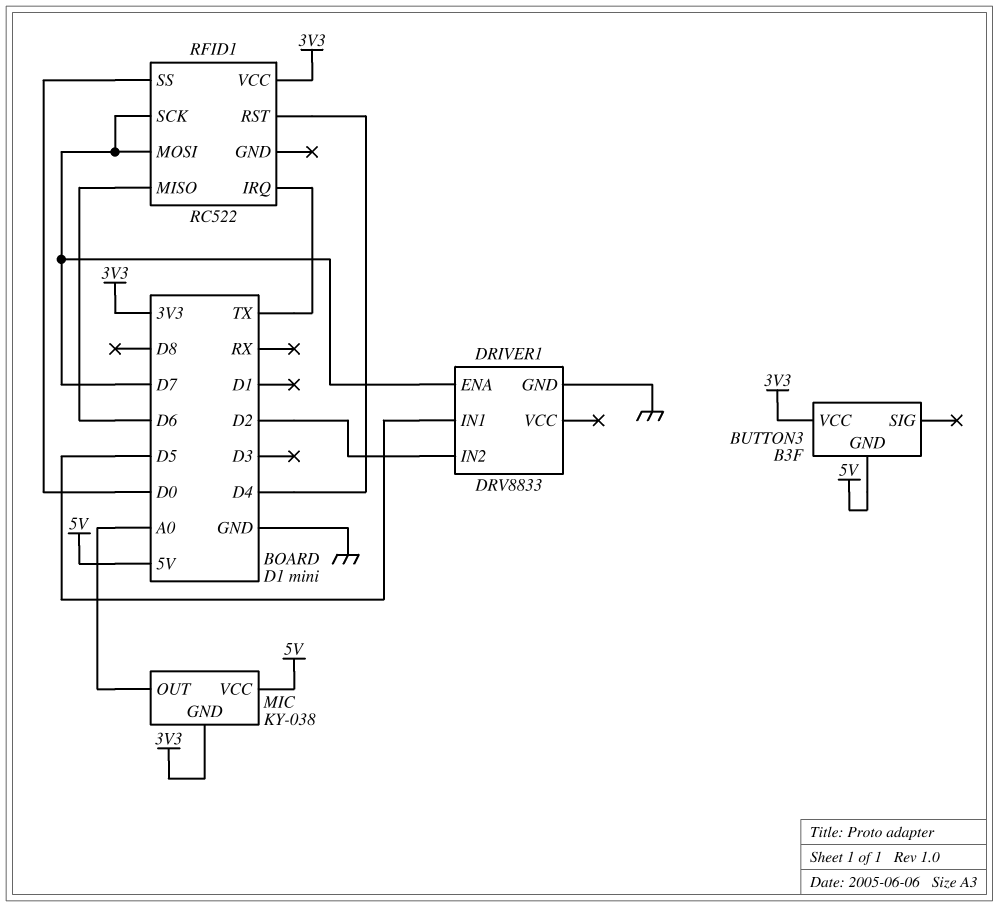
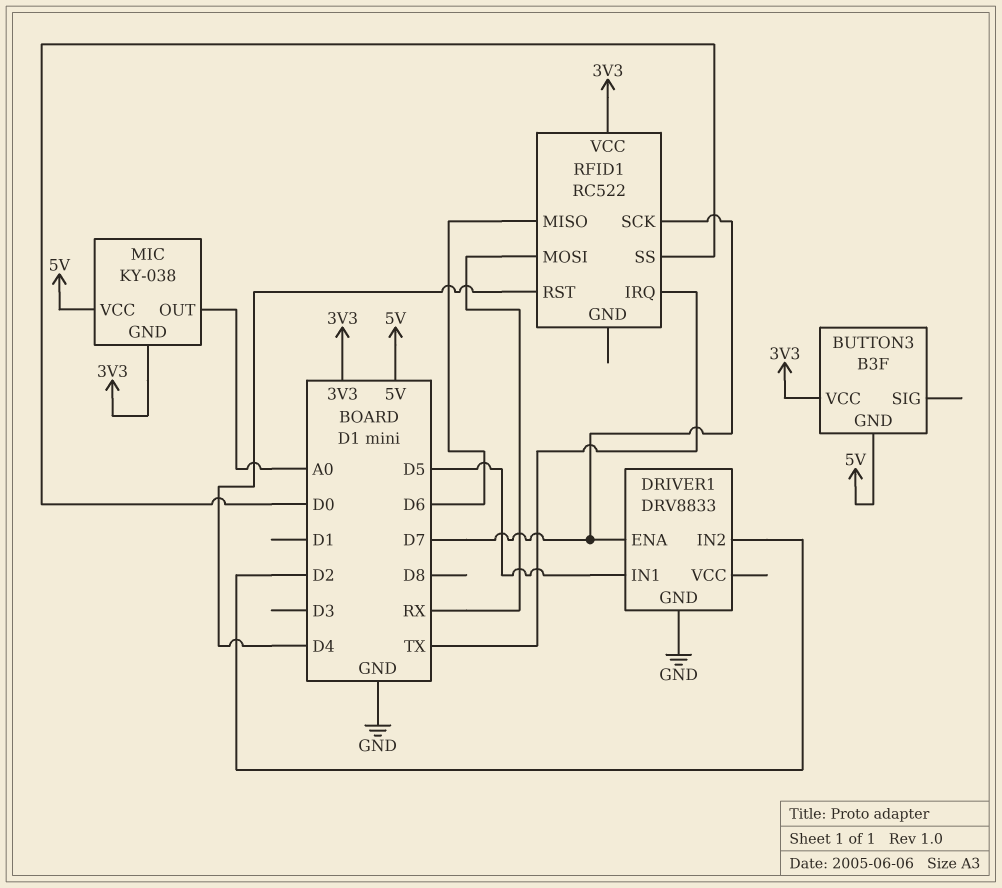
RFID1 pin MOSI: D7 -> RX

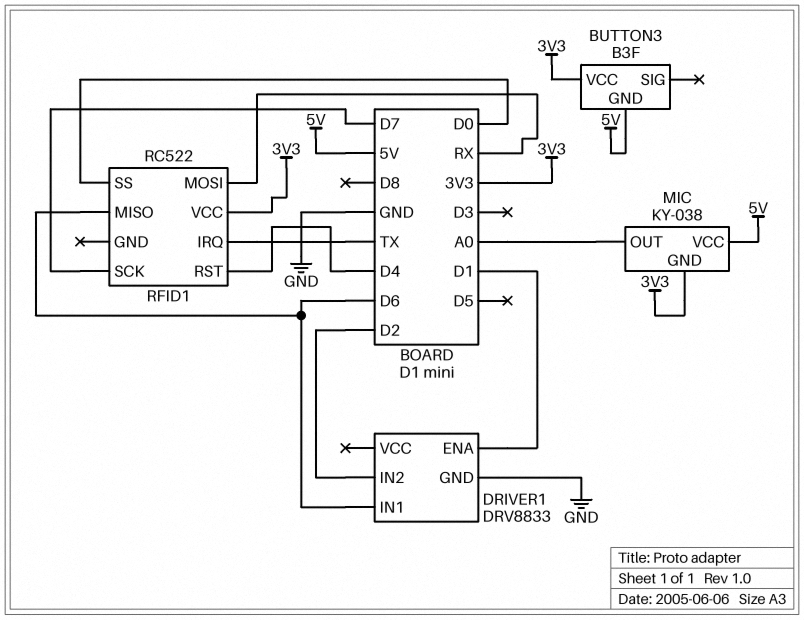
DRIVER1 pin ENA: D7 -> D1
DRIVER1 pin IN1: D5 -> D6

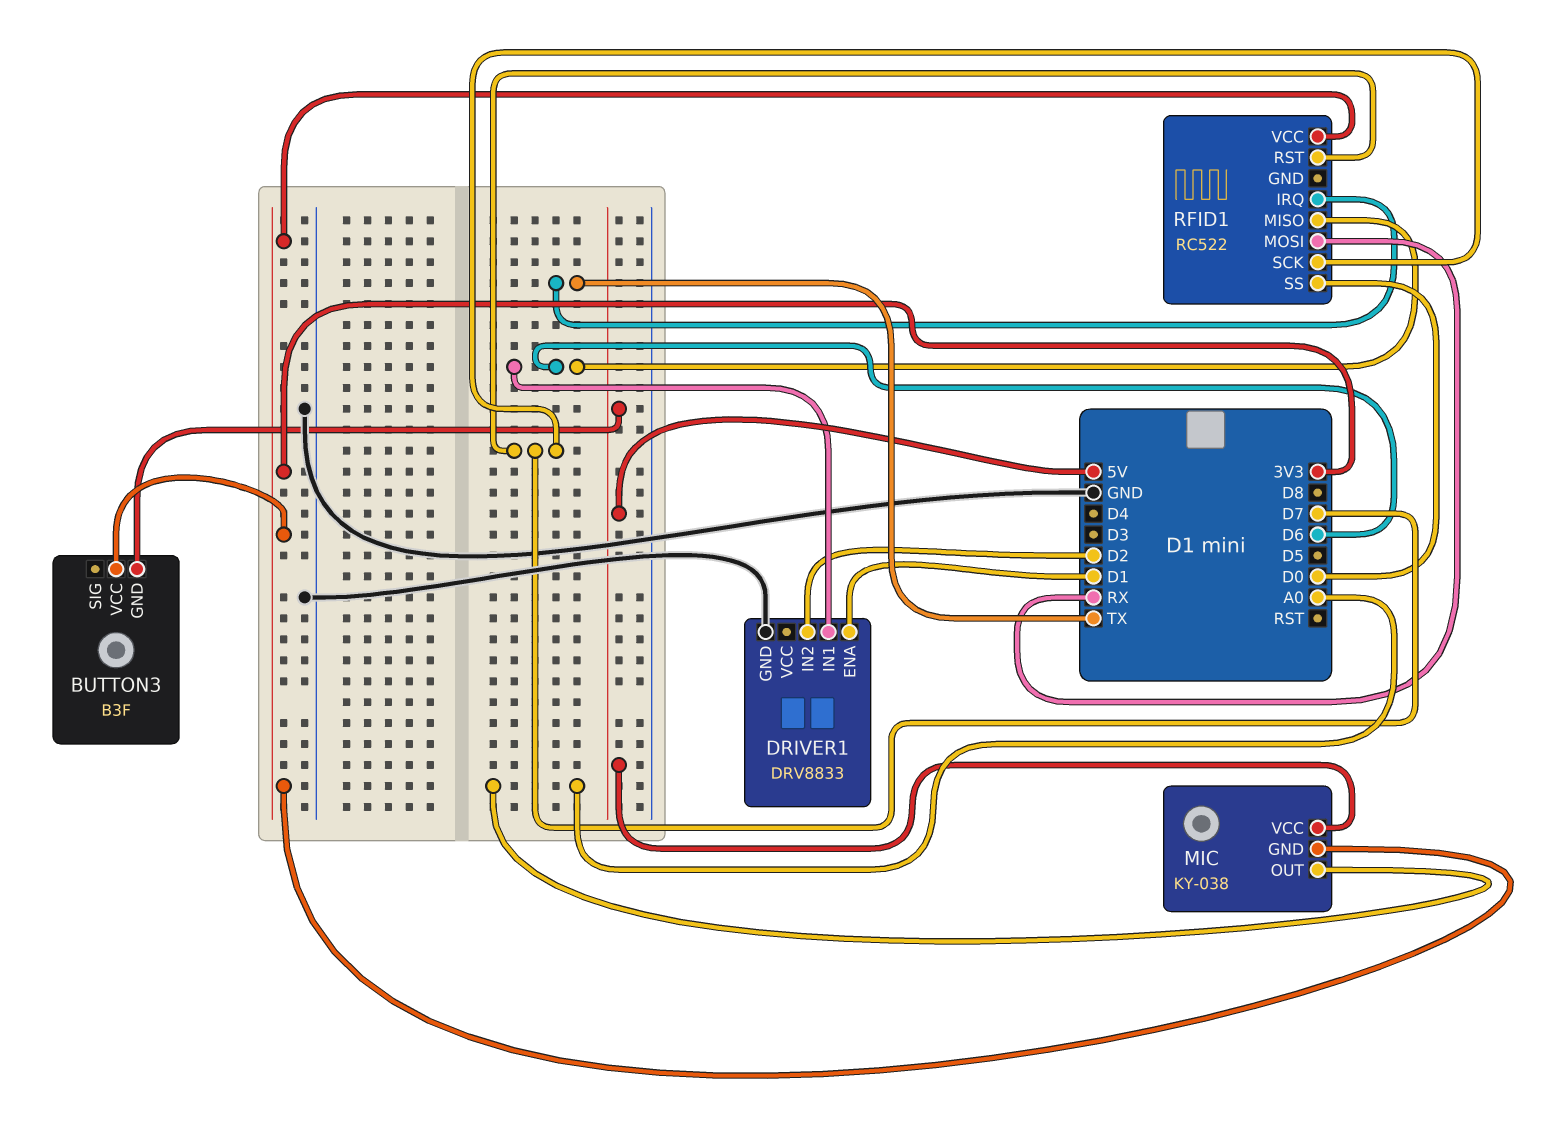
RFID1 pin RST: D4 -> D7

